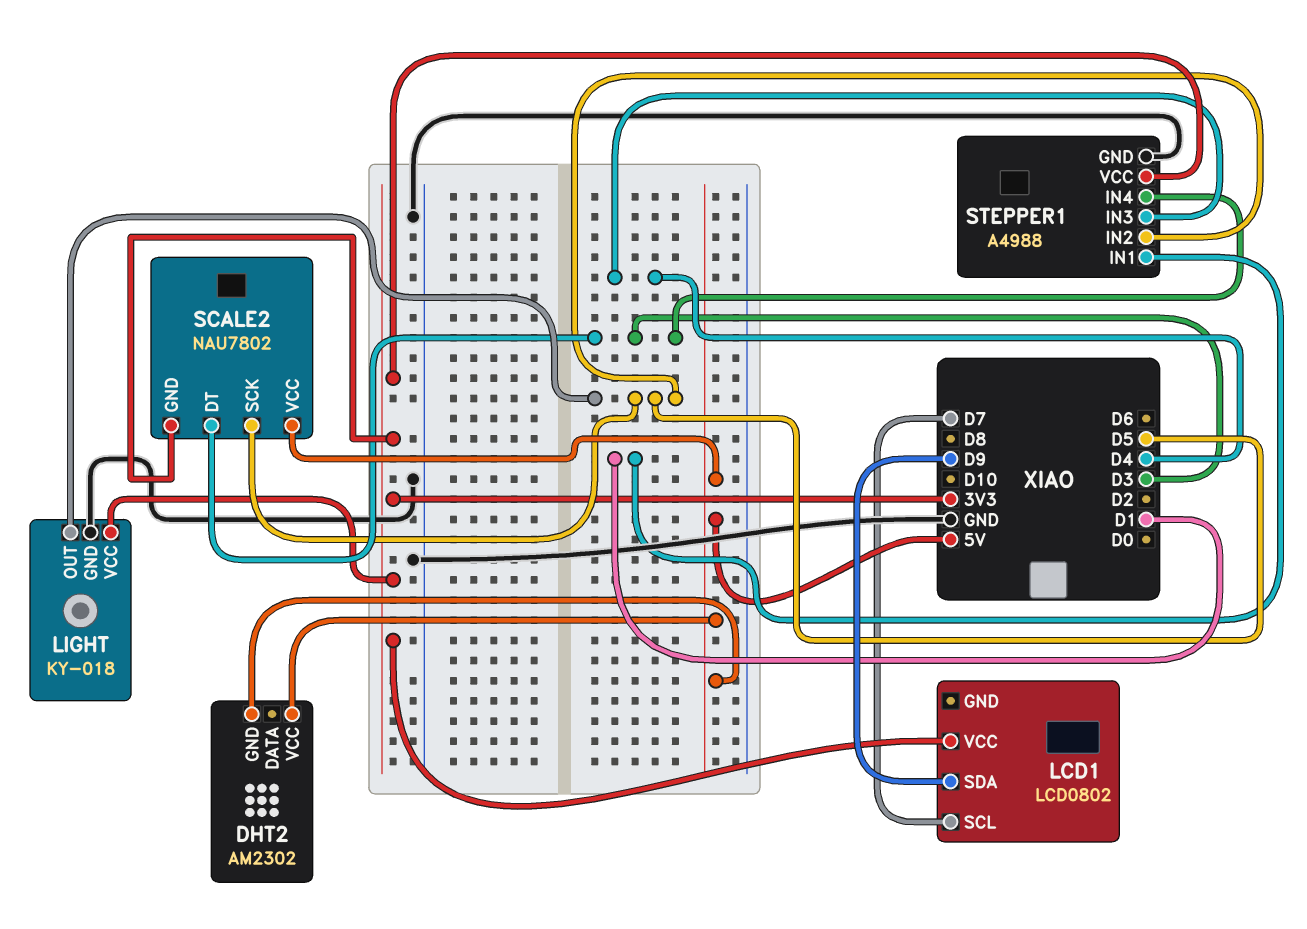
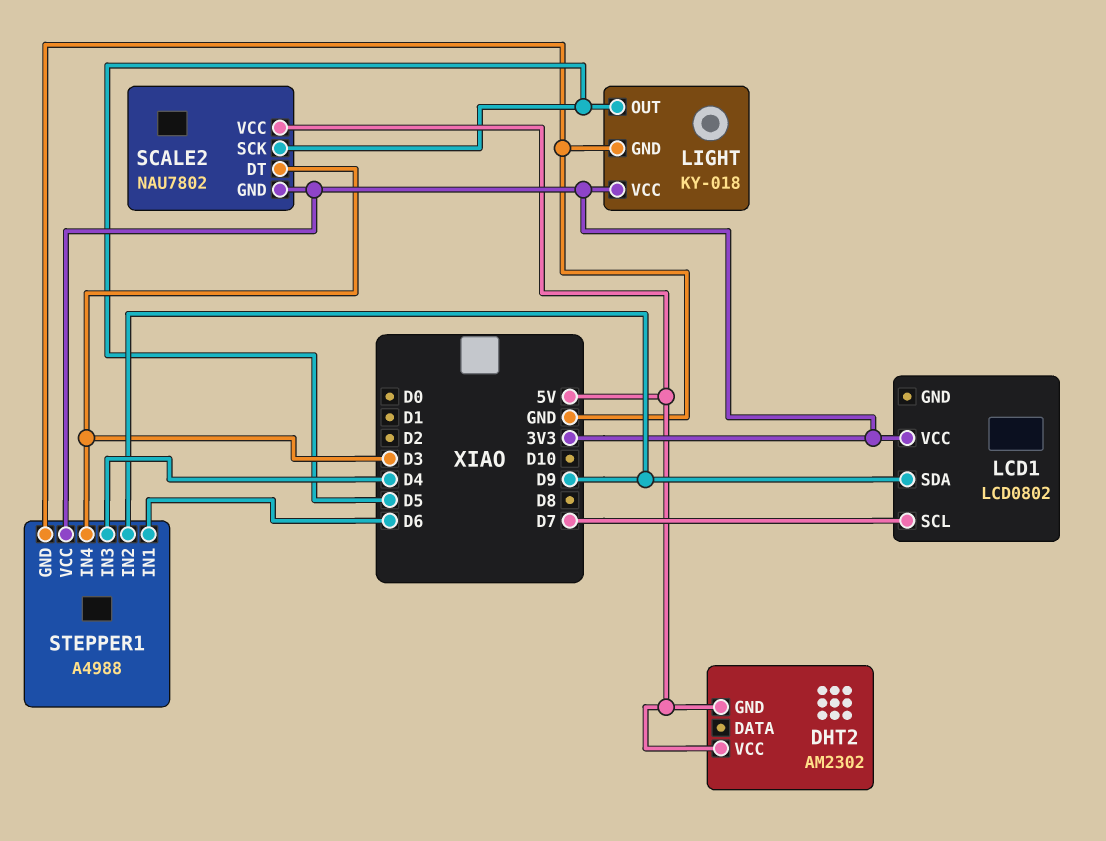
STEPPER1 pin IN1: D1 -> D6
STEPPER1 pin IN2: D5 -> D9

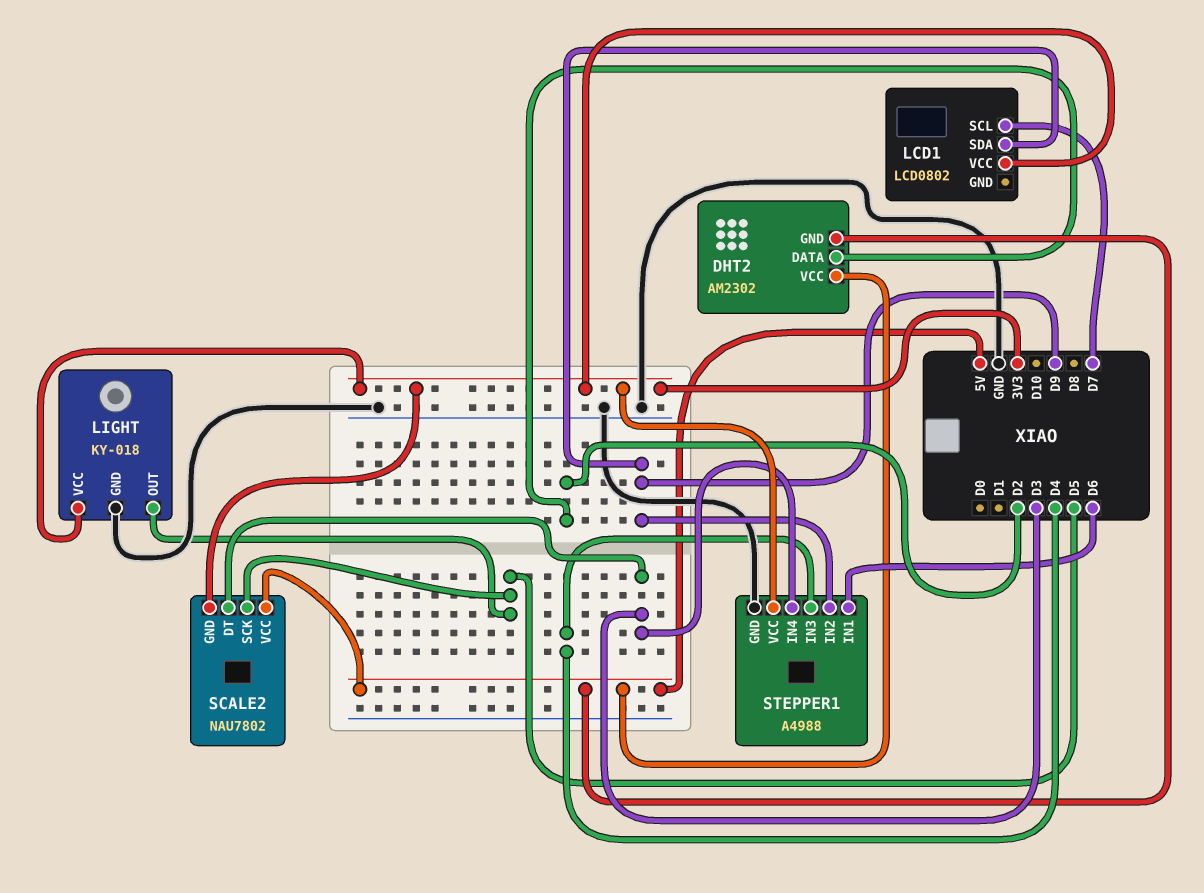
DHT2 pin DATA: none -> D2

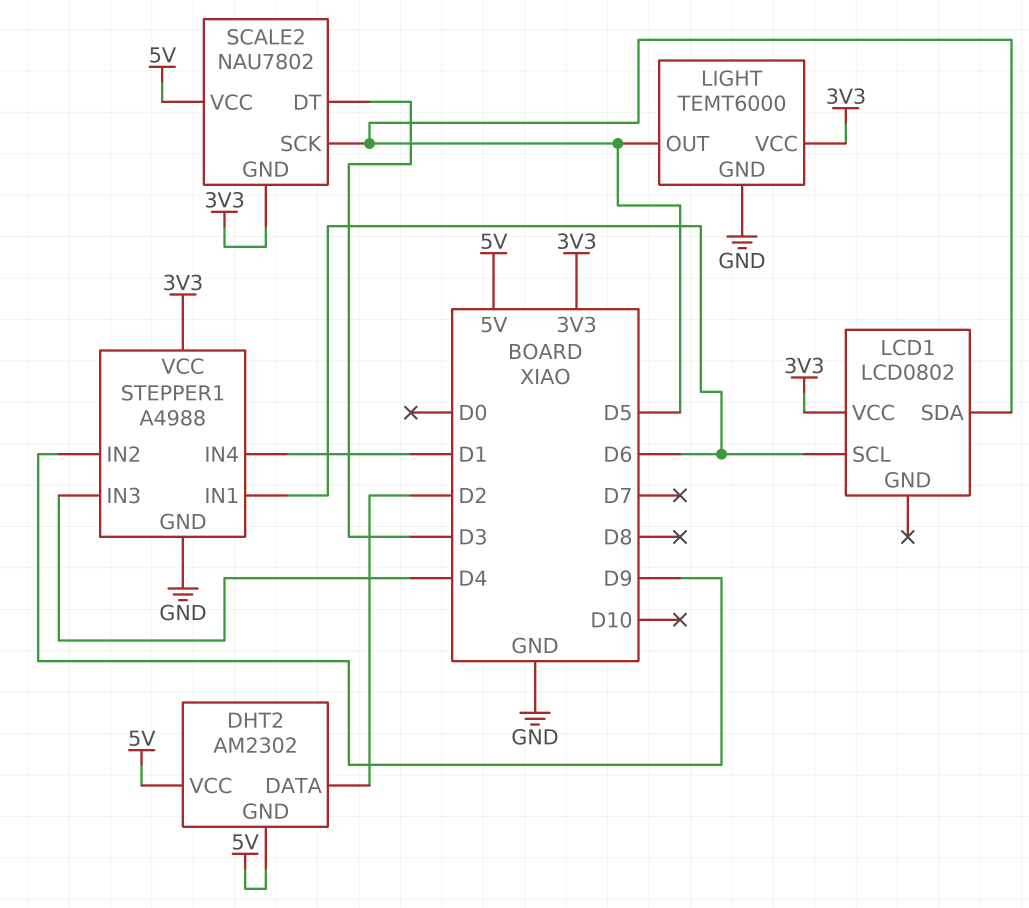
LCD1 pin SCL: D7 -> D6
LCD1 pin SDA: D9 -> D5
LIGHT: KY-018 -> TEMT6000
STEPPER1 pin IN4: D3 -> D1

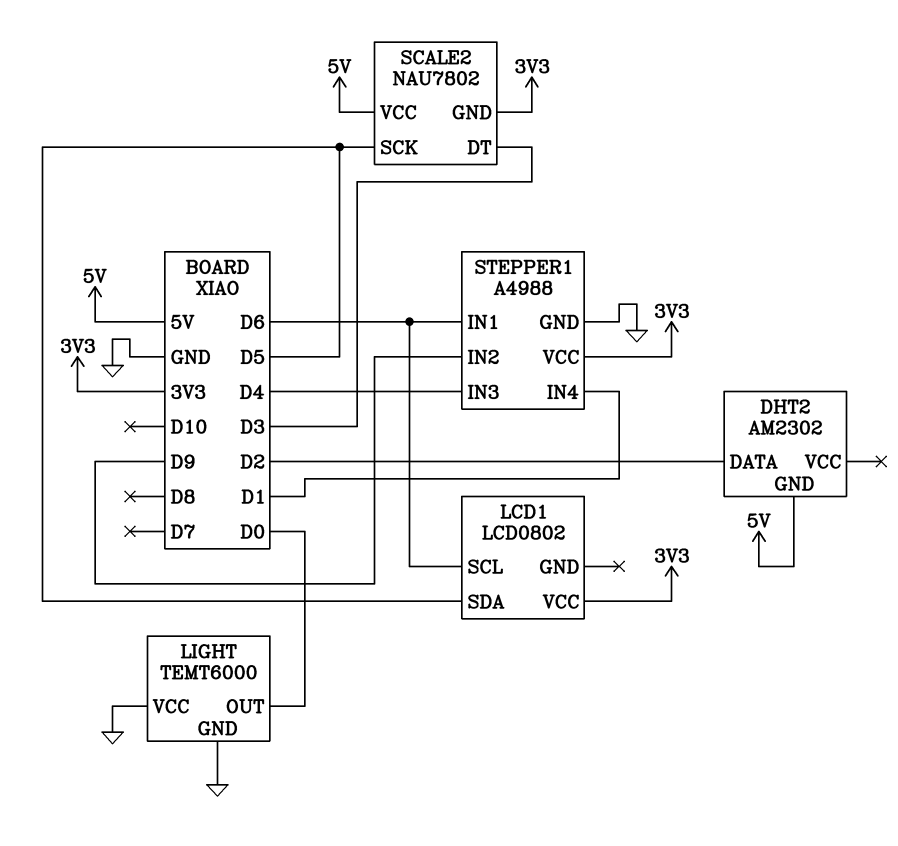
DHT2 pin VCC: 5V -> none
LIGHT pin OUT: D5 -> D0
LIGHT pin VCC: 3V3 -> GND

